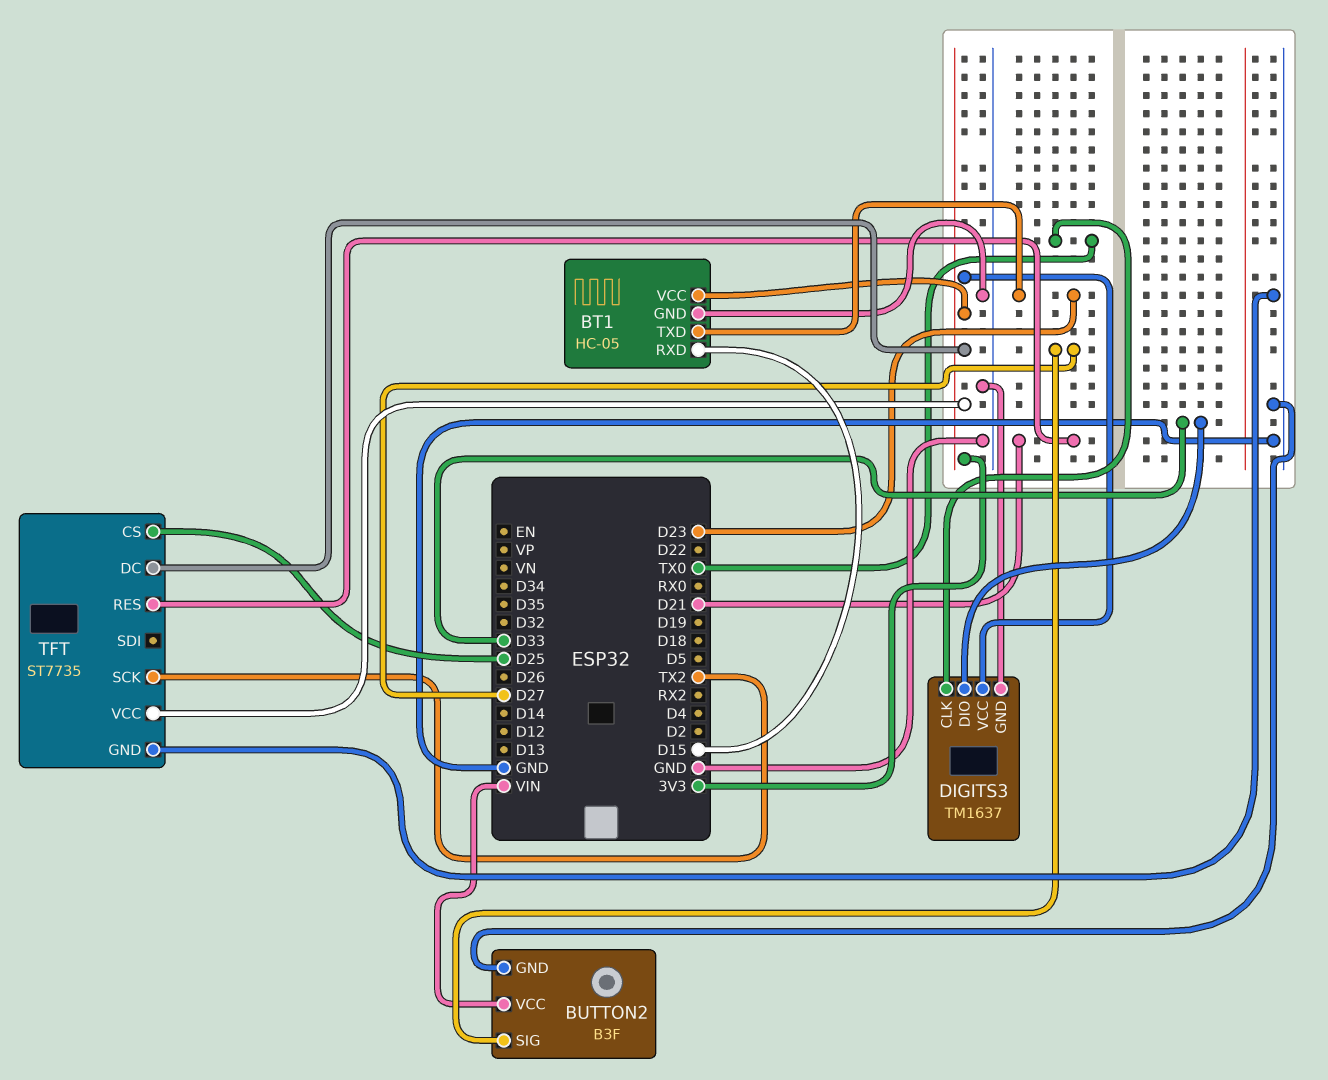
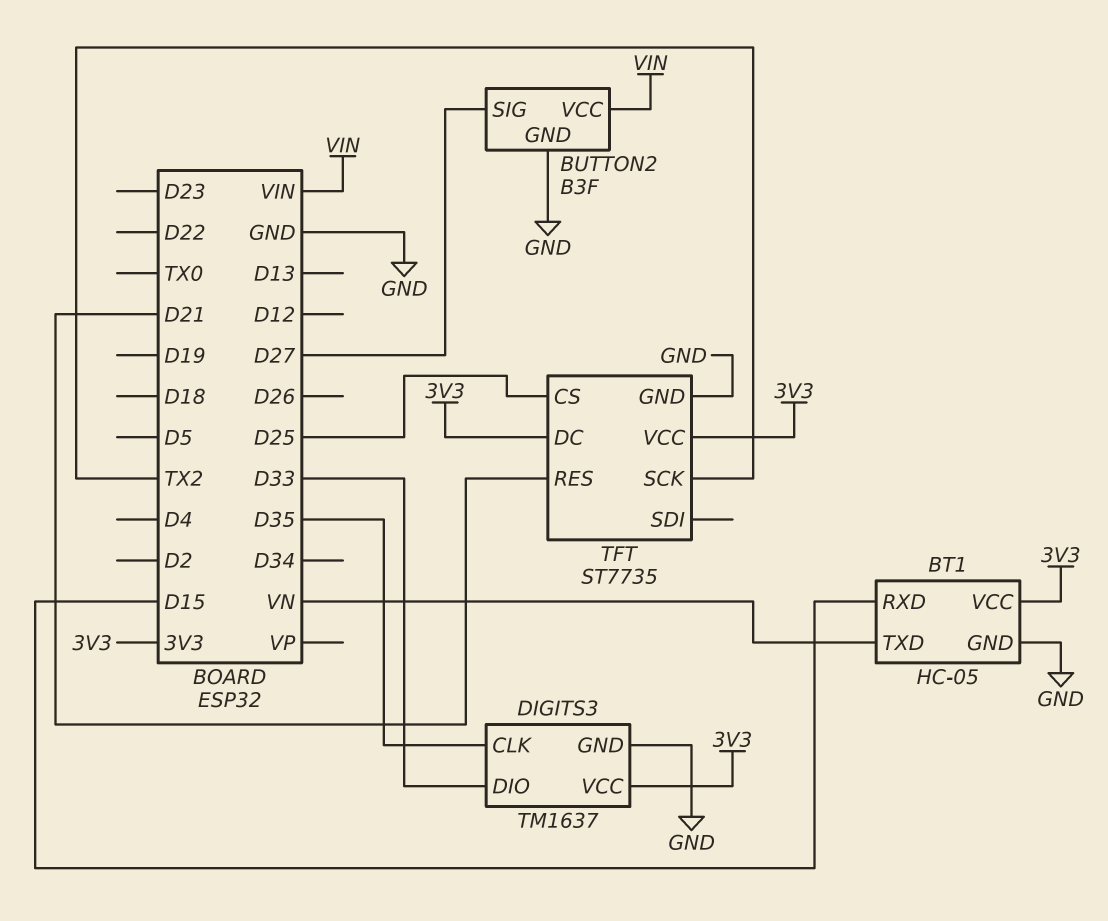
BT1 pin TXD: D23 -> VN
DIGITS3 pin CLK: TX0 -> D35

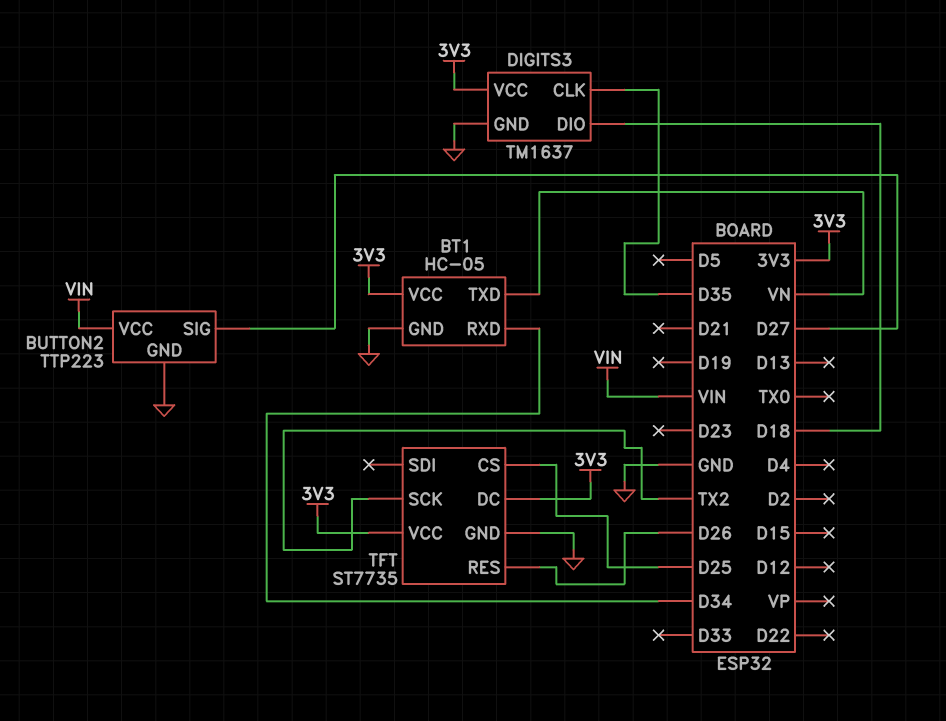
BT1 pin RXD: D15 -> D34
BUTTON2: B3F -> TTP223
DIGITS3 pin DIO: D33 -> D18
TFT pin RES: D21 -> D26

